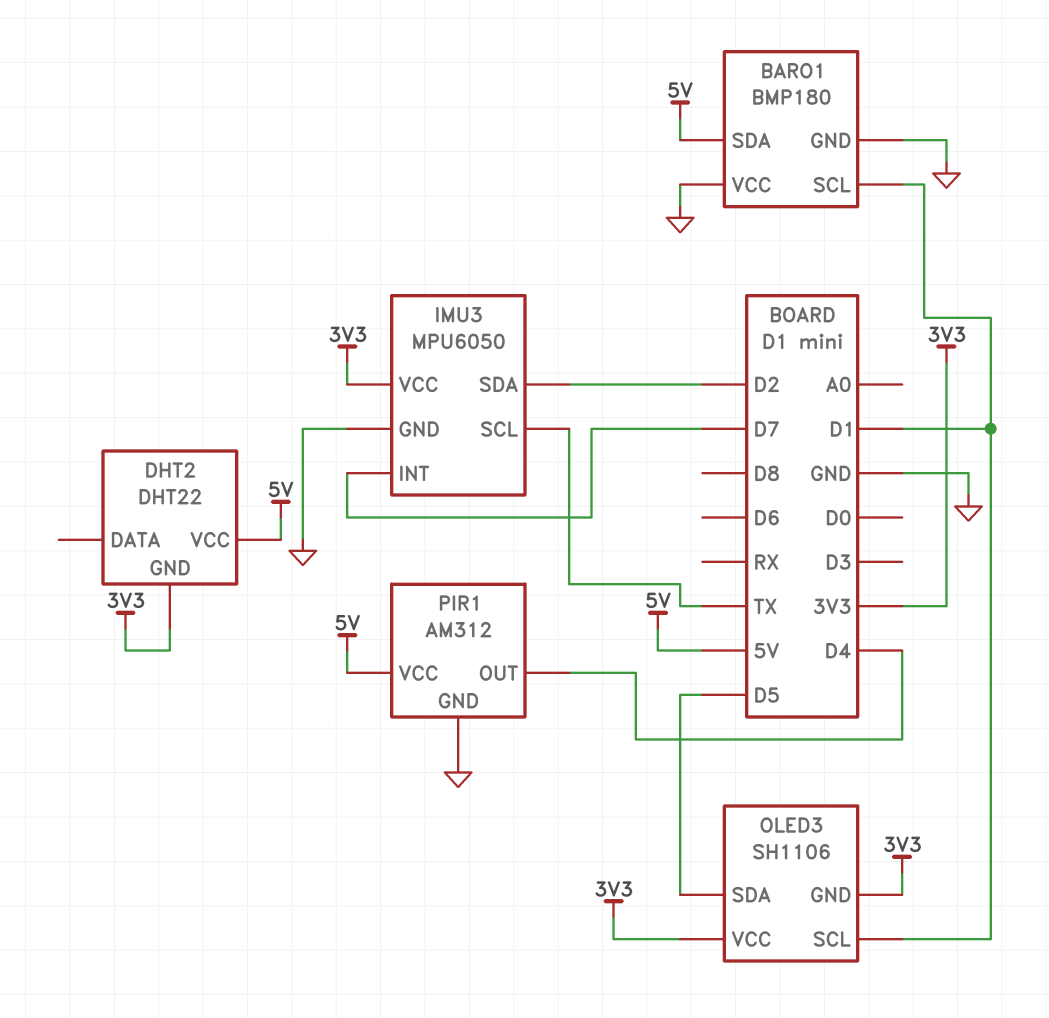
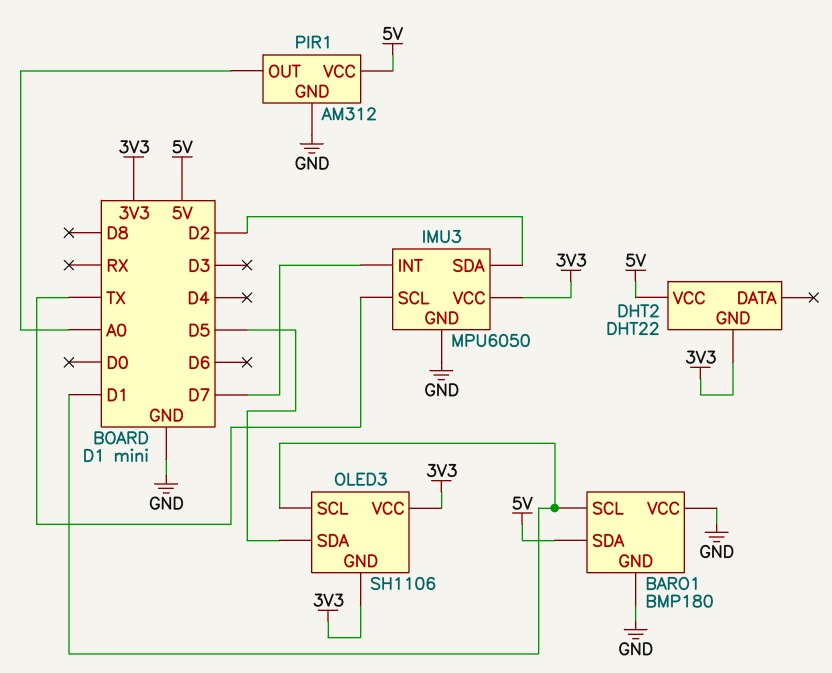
PIR1 pin OUT: D4 -> A0

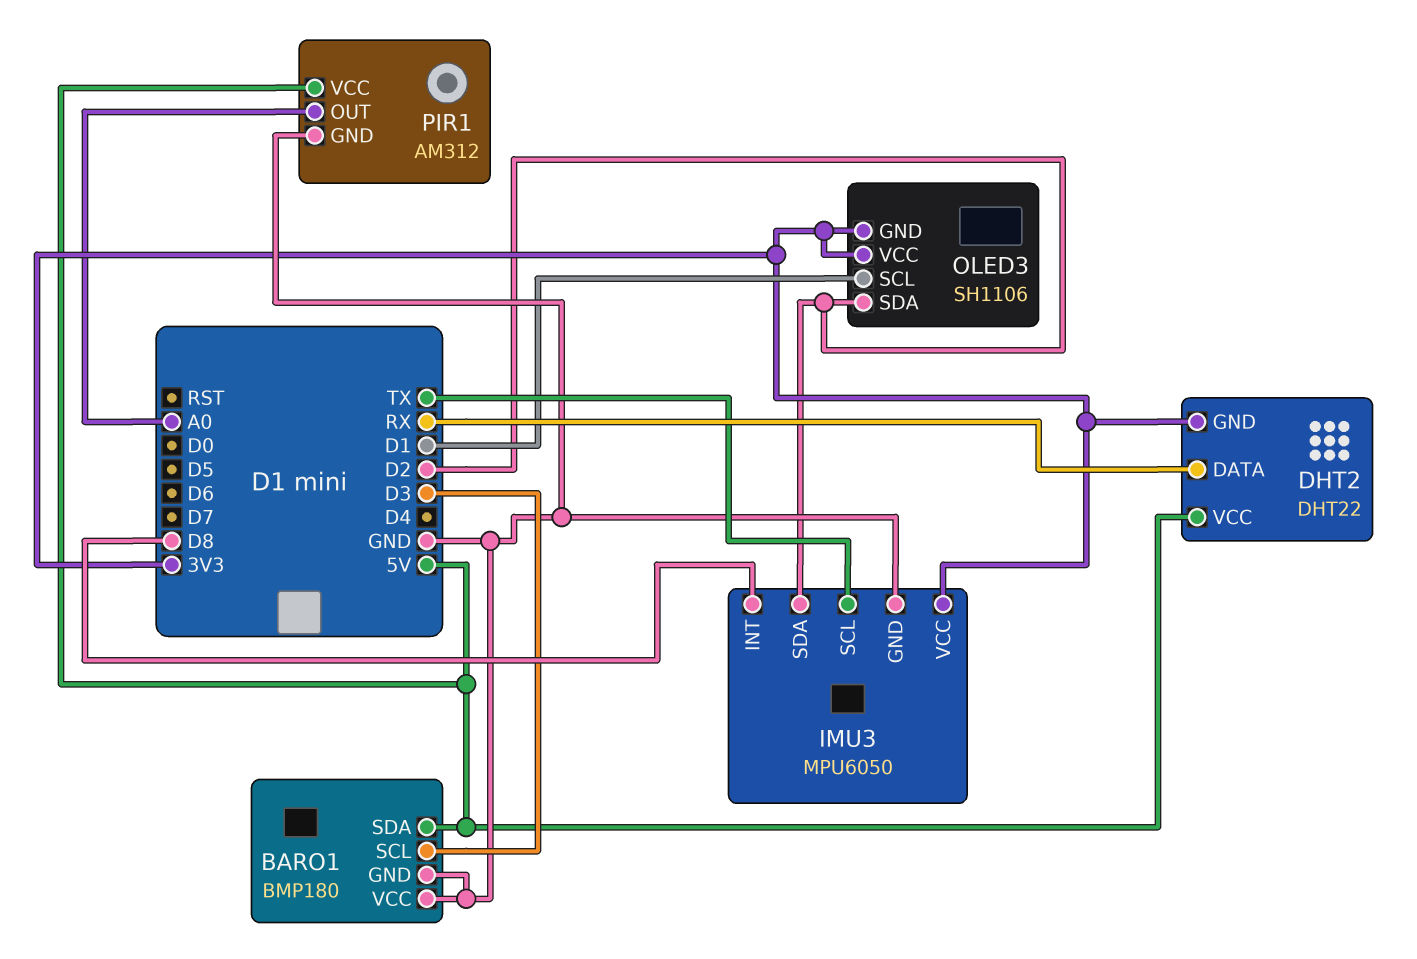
BARO1 pin SCL: D1 -> D3
DHT2 pin DATA: none -> RX
IMU3 pin INT: D7 -> D8
OLED3 pin SDA: D5 -> D2

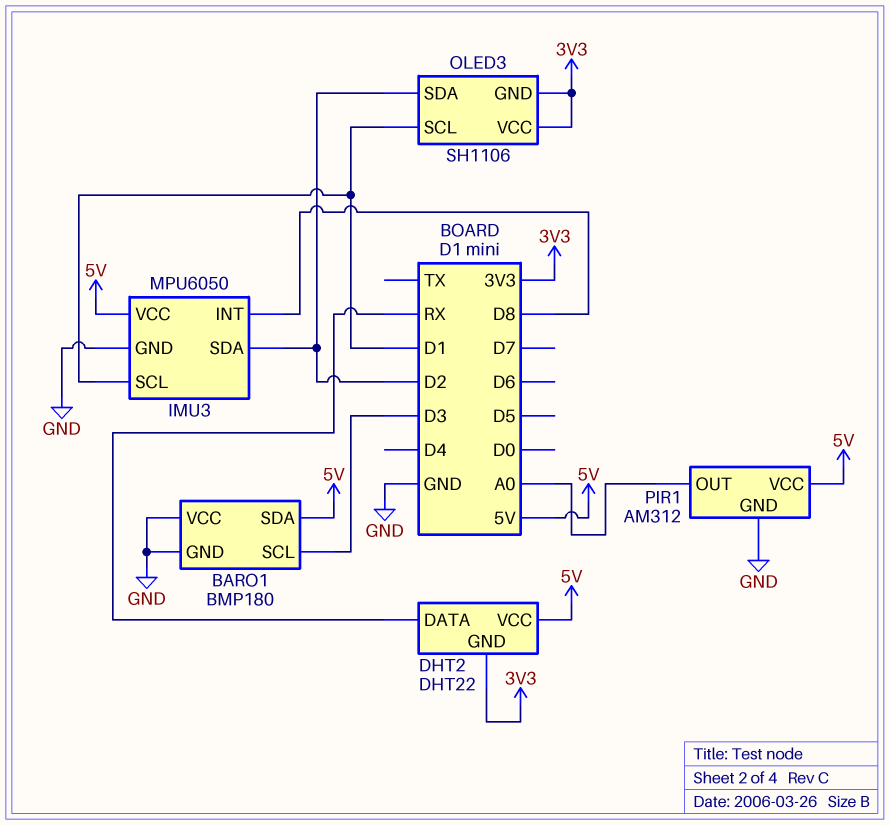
IMU3 pin SCL: TX -> D1
IMU3 pin VCC: 3V3 -> 5V

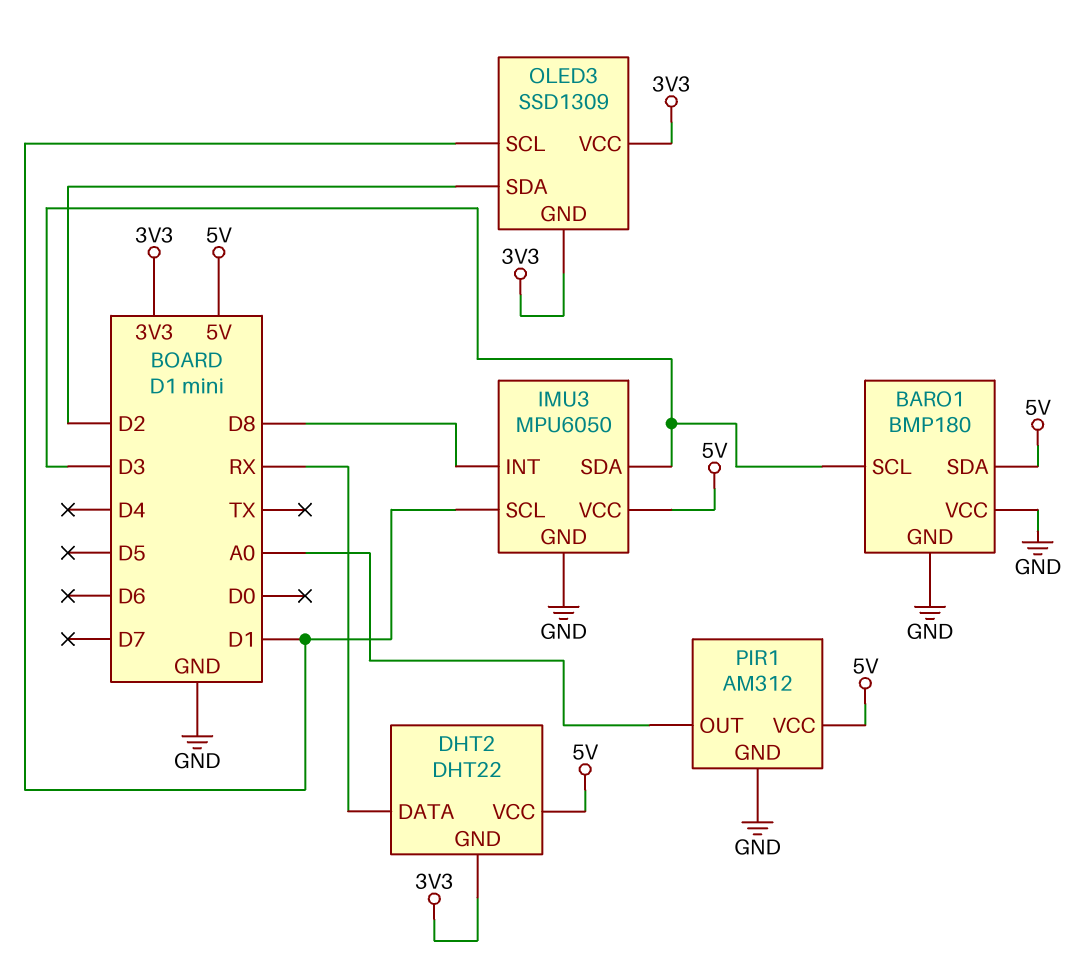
IMU3 pin SDA: D2 -> D3
OLED3: SH1106 -> SSD1309

